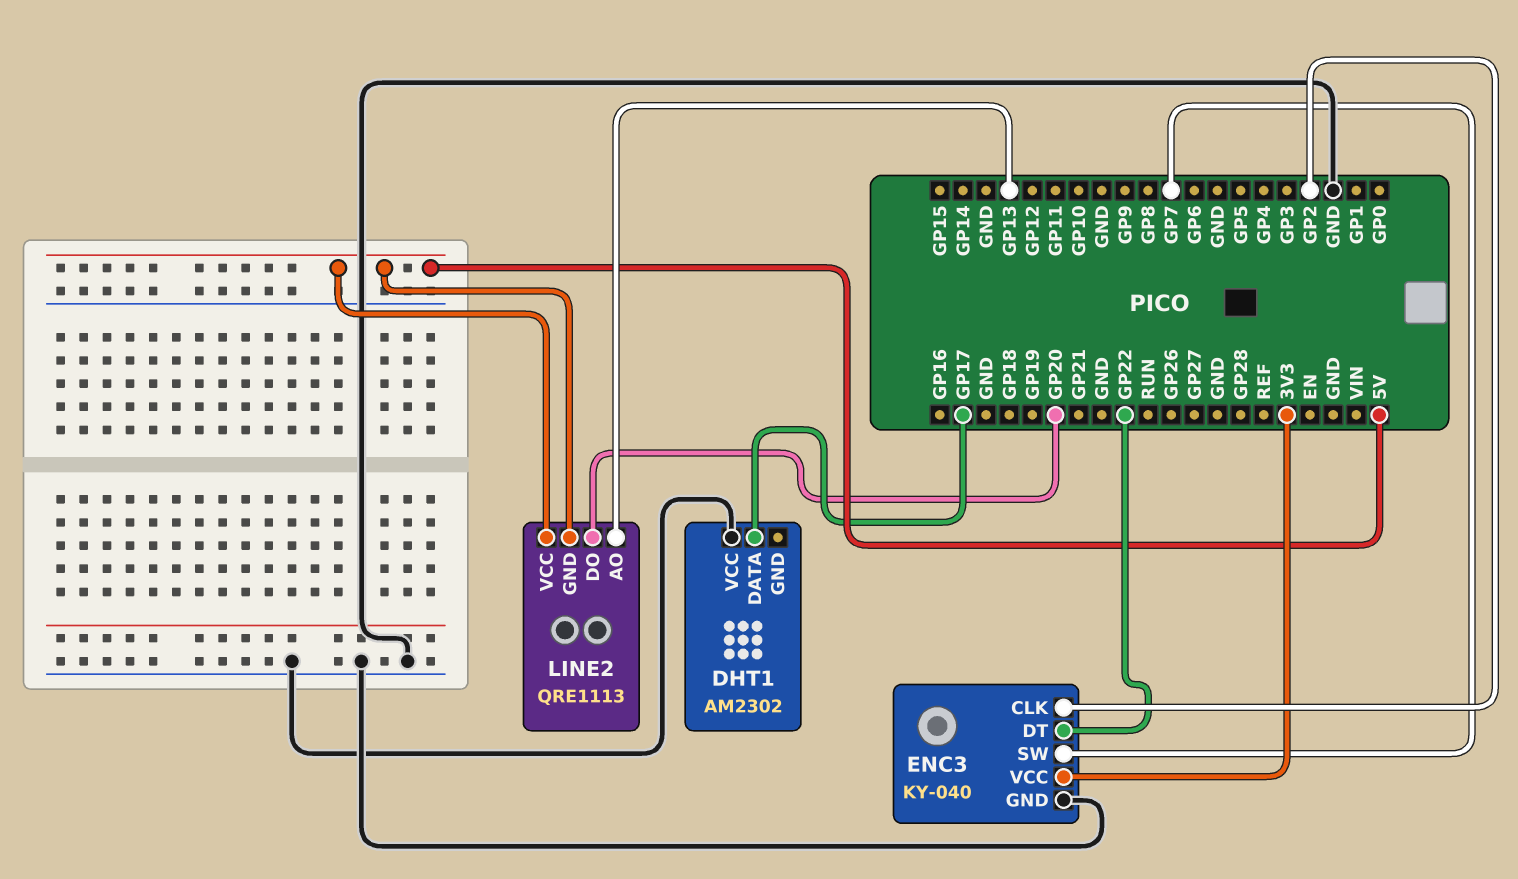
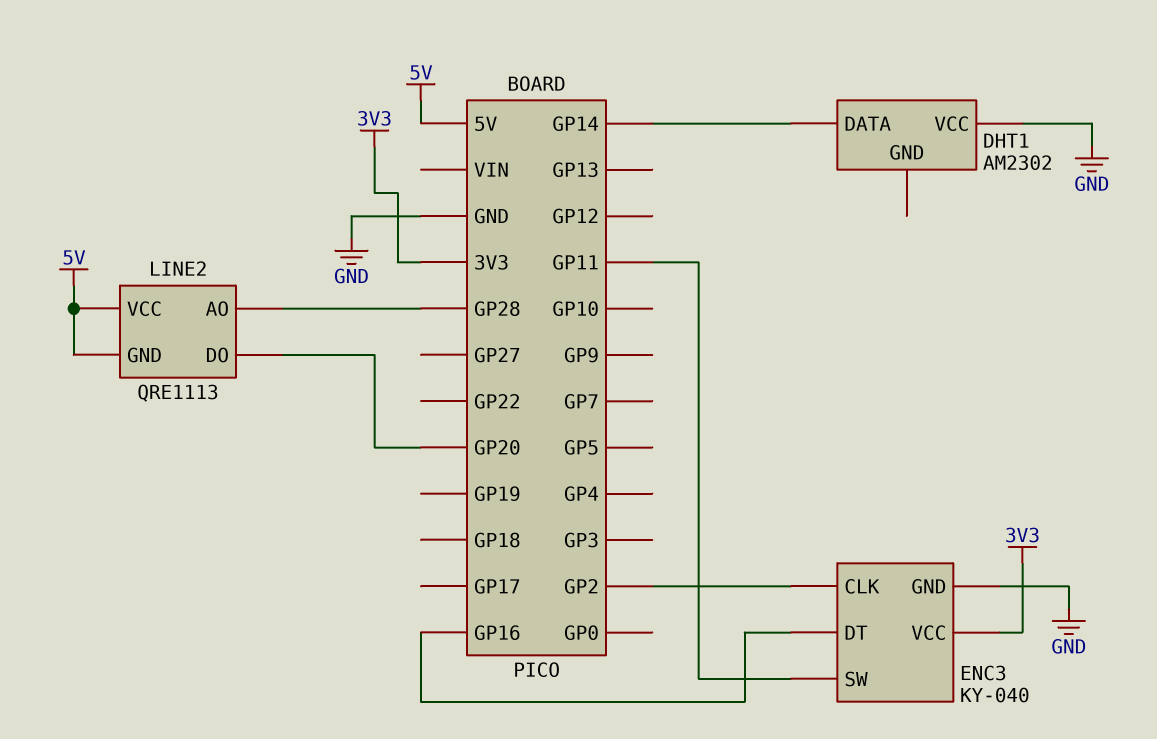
DHT1 pin DATA: GP17 -> GP14
ENC3 pin DT: GP22 -> GP16
ENC3 pin SW: GP7 -> GP11
LINE2 pin AO: GP13 -> GP28

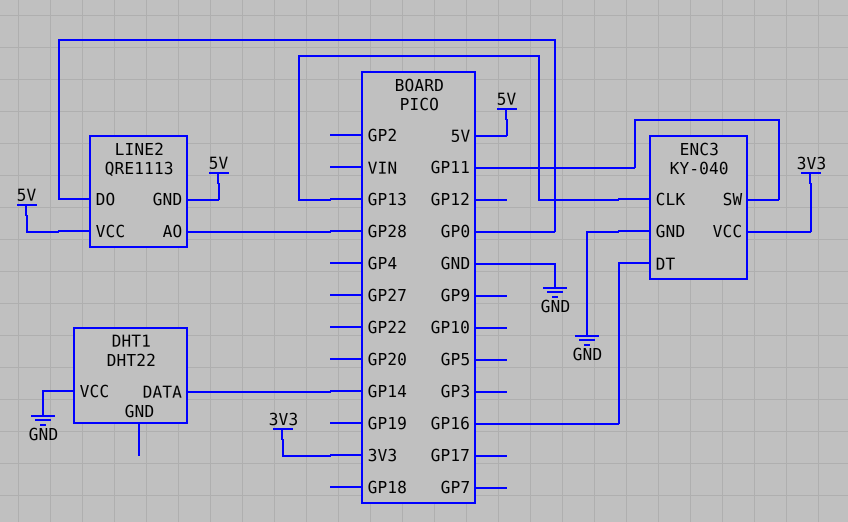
DHT1: AM2302 -> DHT22
ENC3 pin CLK: GP2 -> GP13
LINE2 pin DO: GP20 -> GP0

